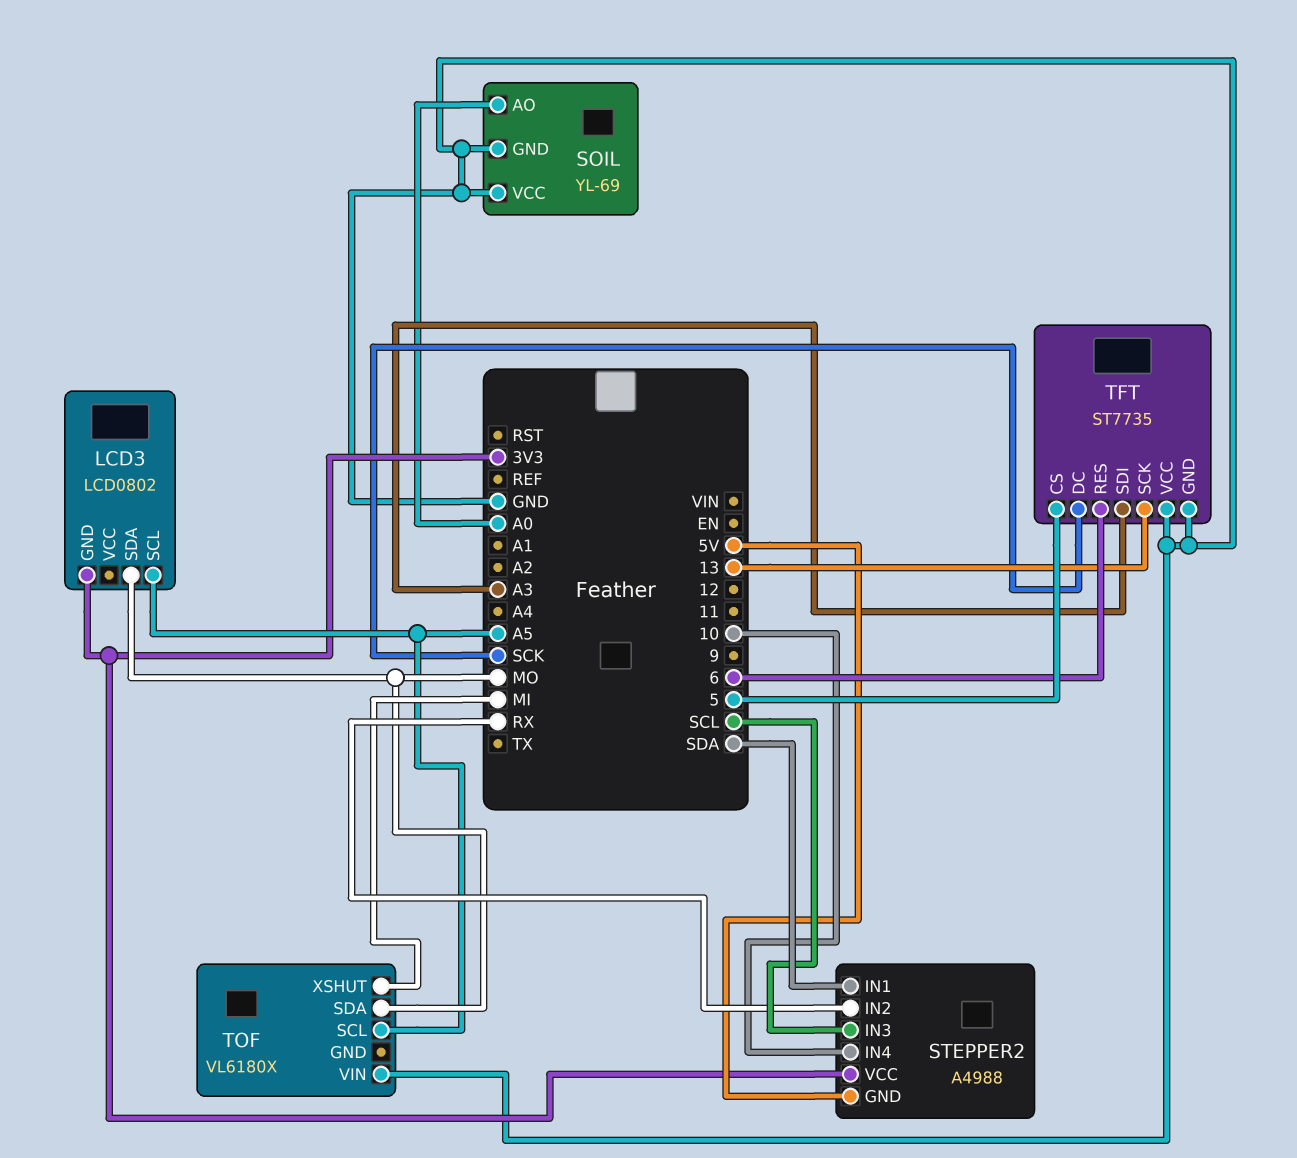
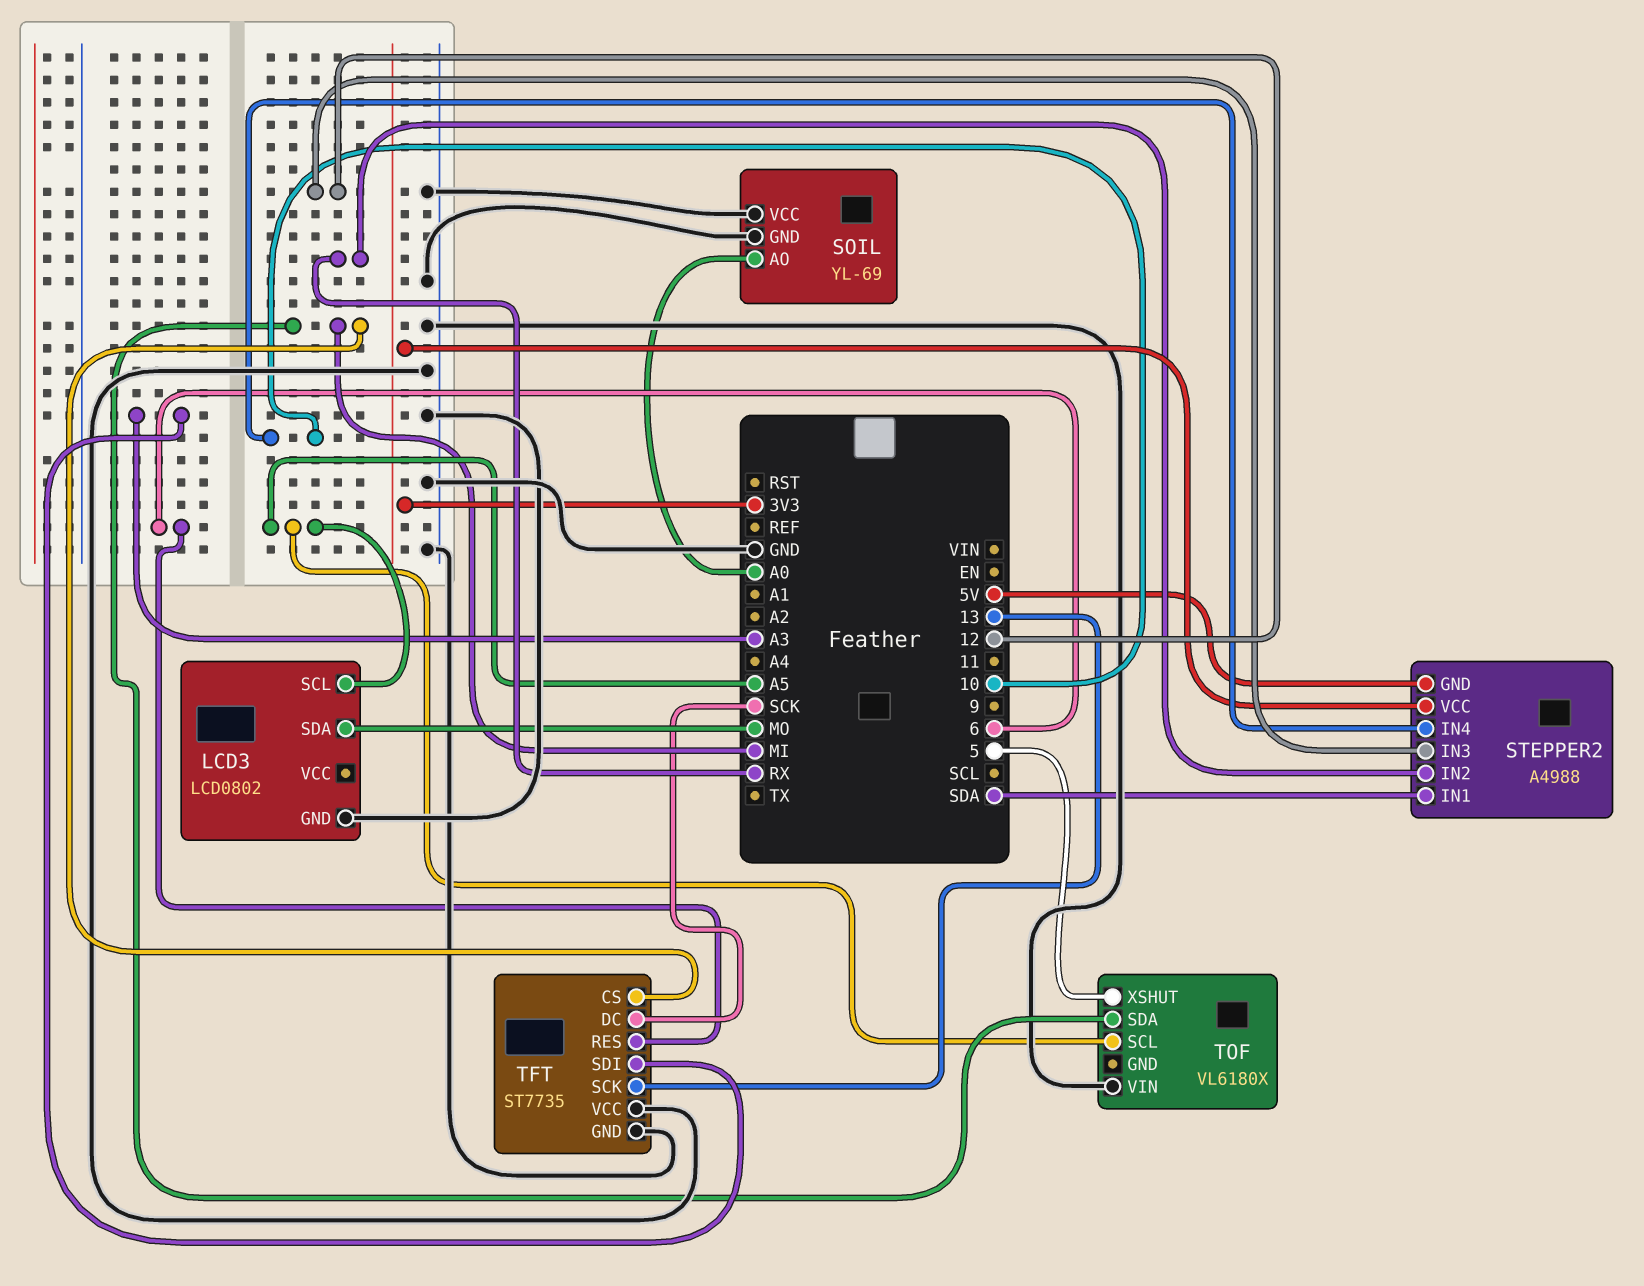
LCD3 pin GND: 3V3 -> GND
STEPPER2 pin IN3: SCL -> 12
TFT pin CS: 5 -> MI
TOF pin SDA: MO -> MI
TOF pin XSHUT: MI -> 5

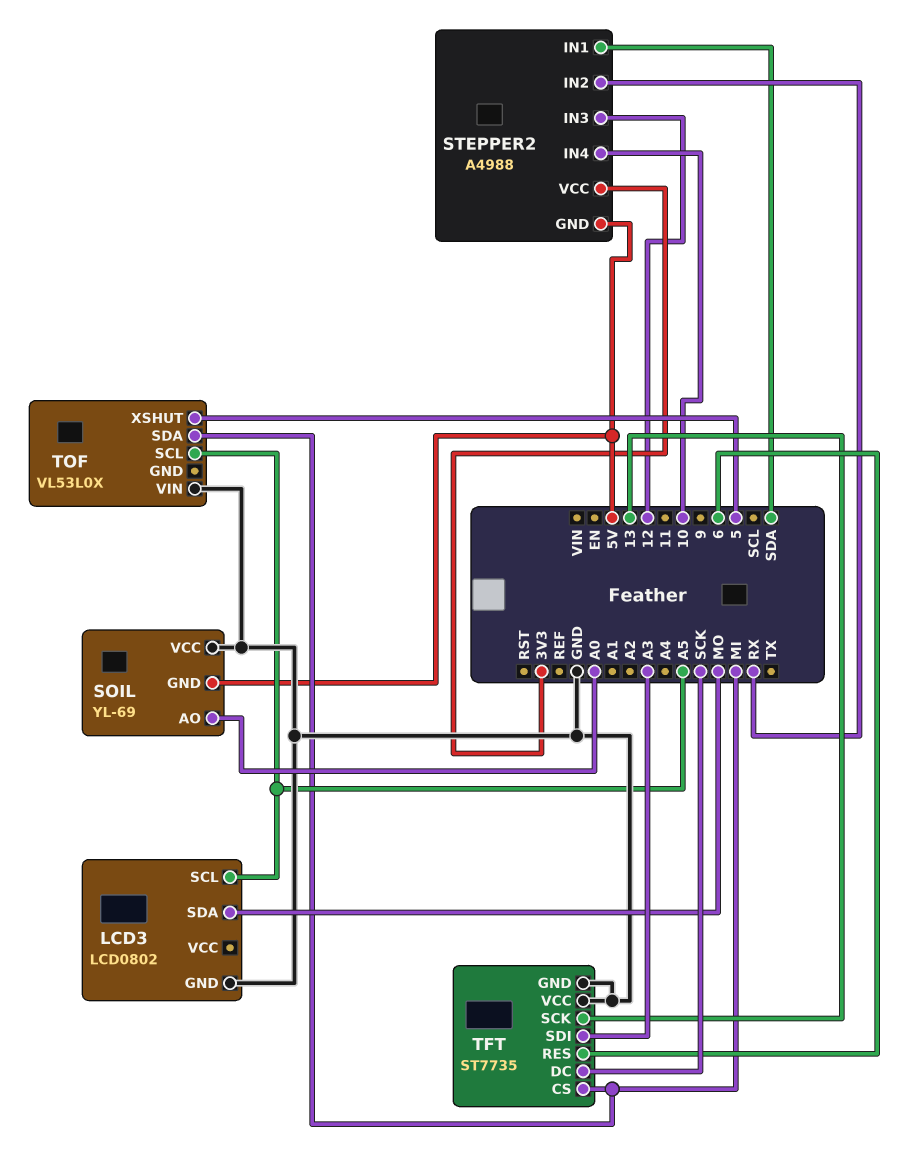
SOIL pin GND: GND -> 5V
TOF: VL6180X -> VL53L0X

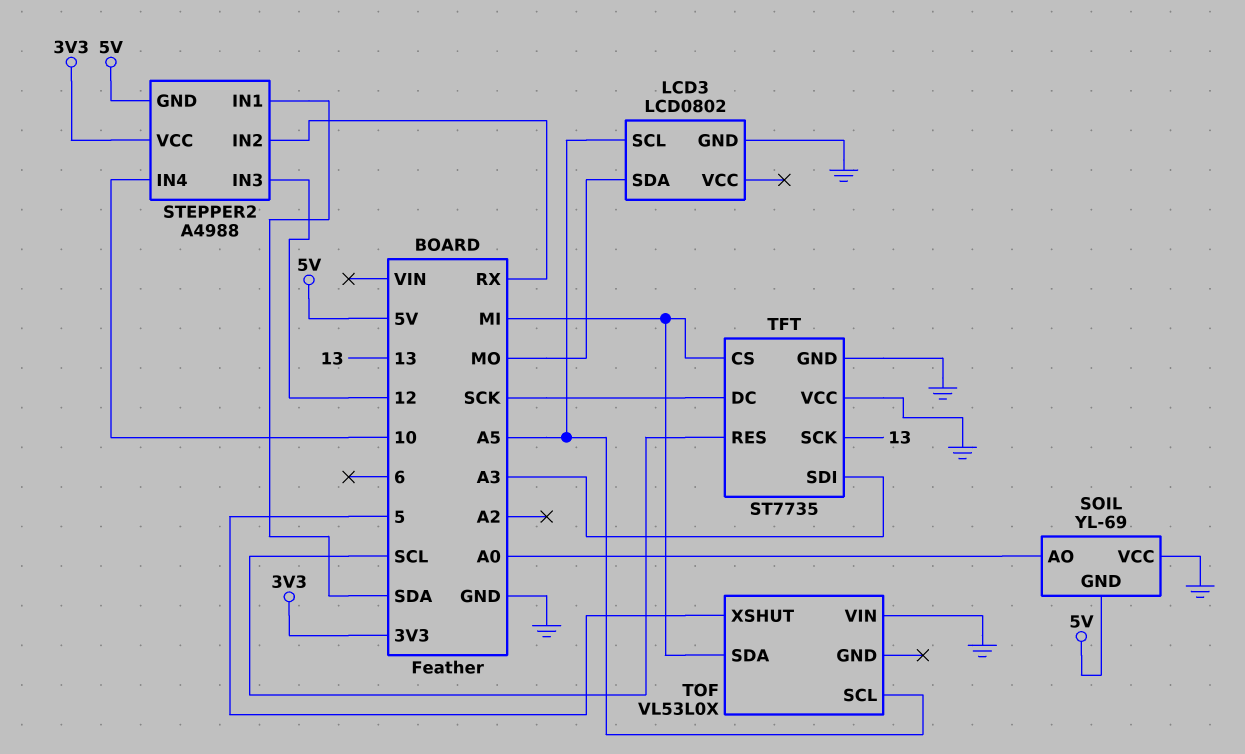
TFT pin RES: 6 -> SCL

